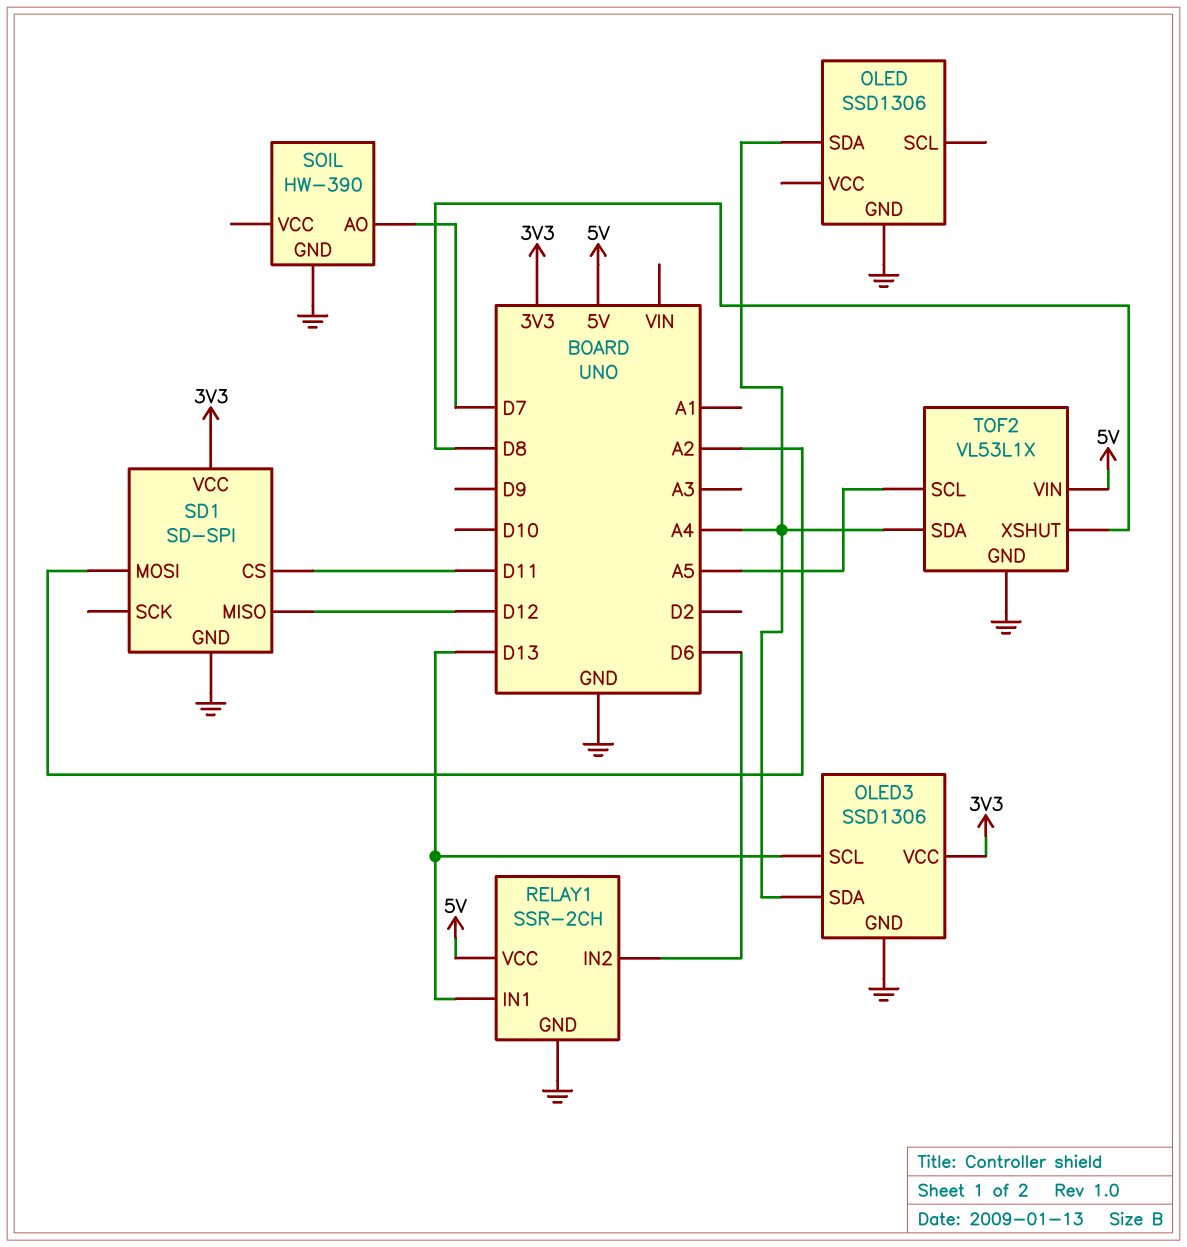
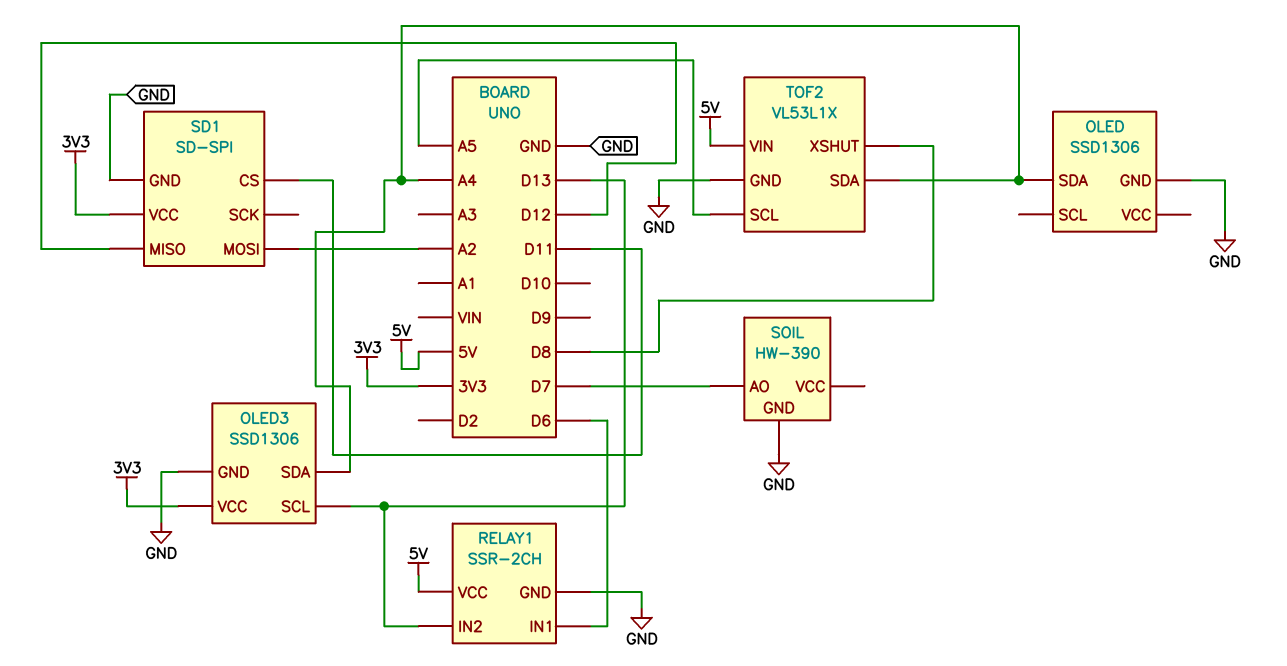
RELAY1 pin IN1: D13 -> D6
RELAY1 pin IN2: D6 -> D13

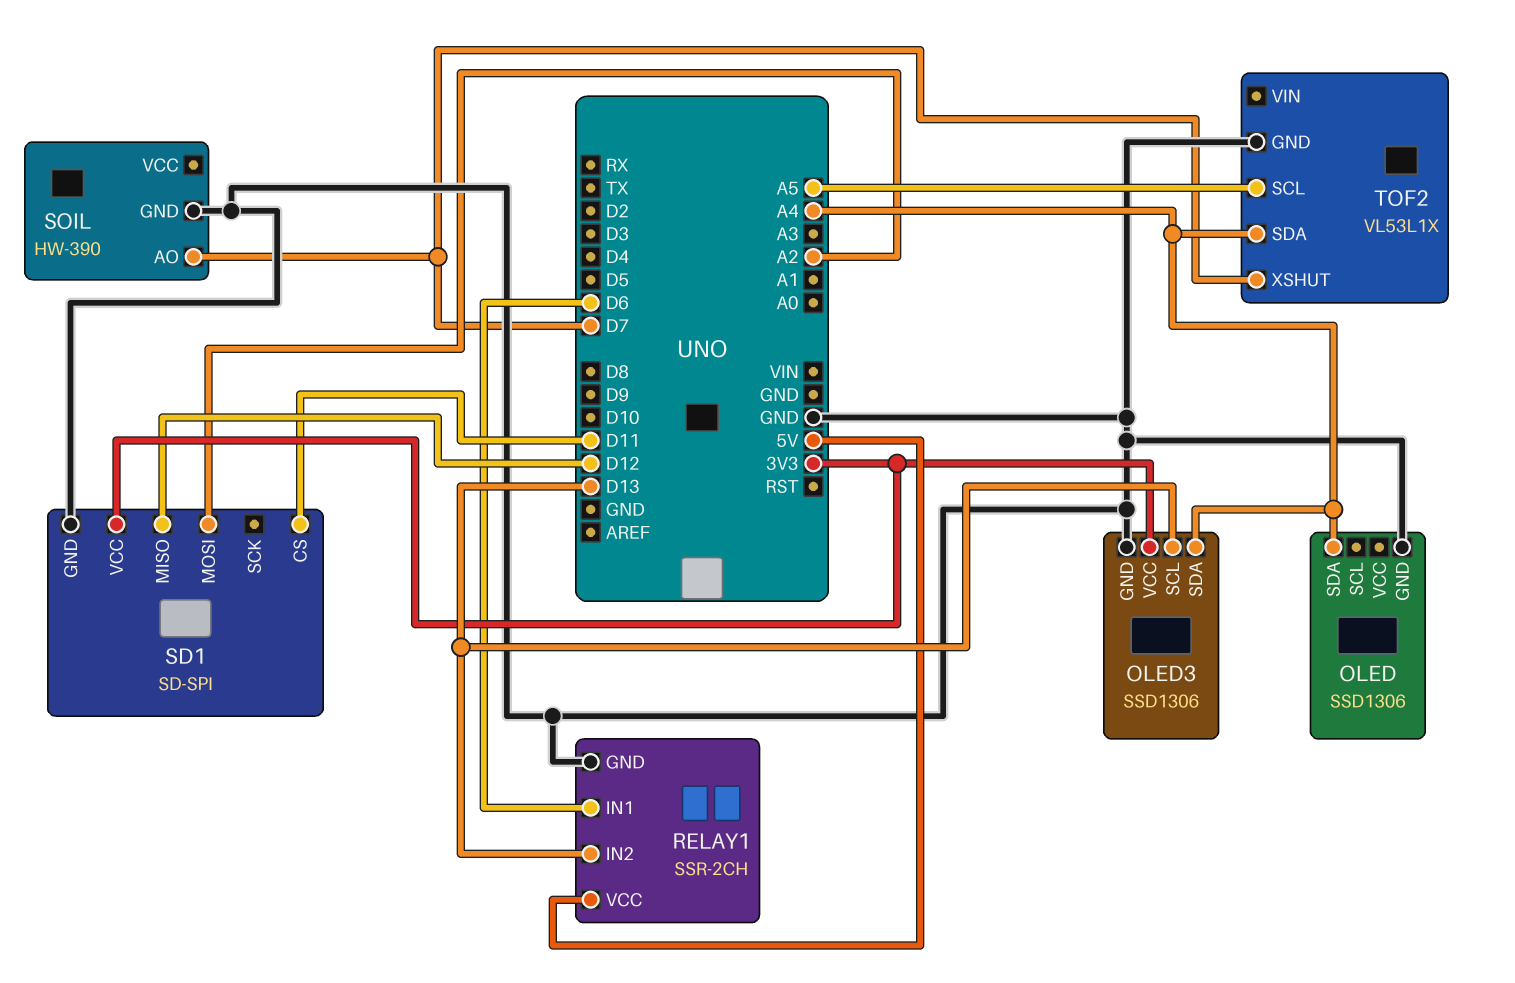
TOF2 pin VIN: 5V -> none
TOF2 pin XSHUT: D8 -> D7

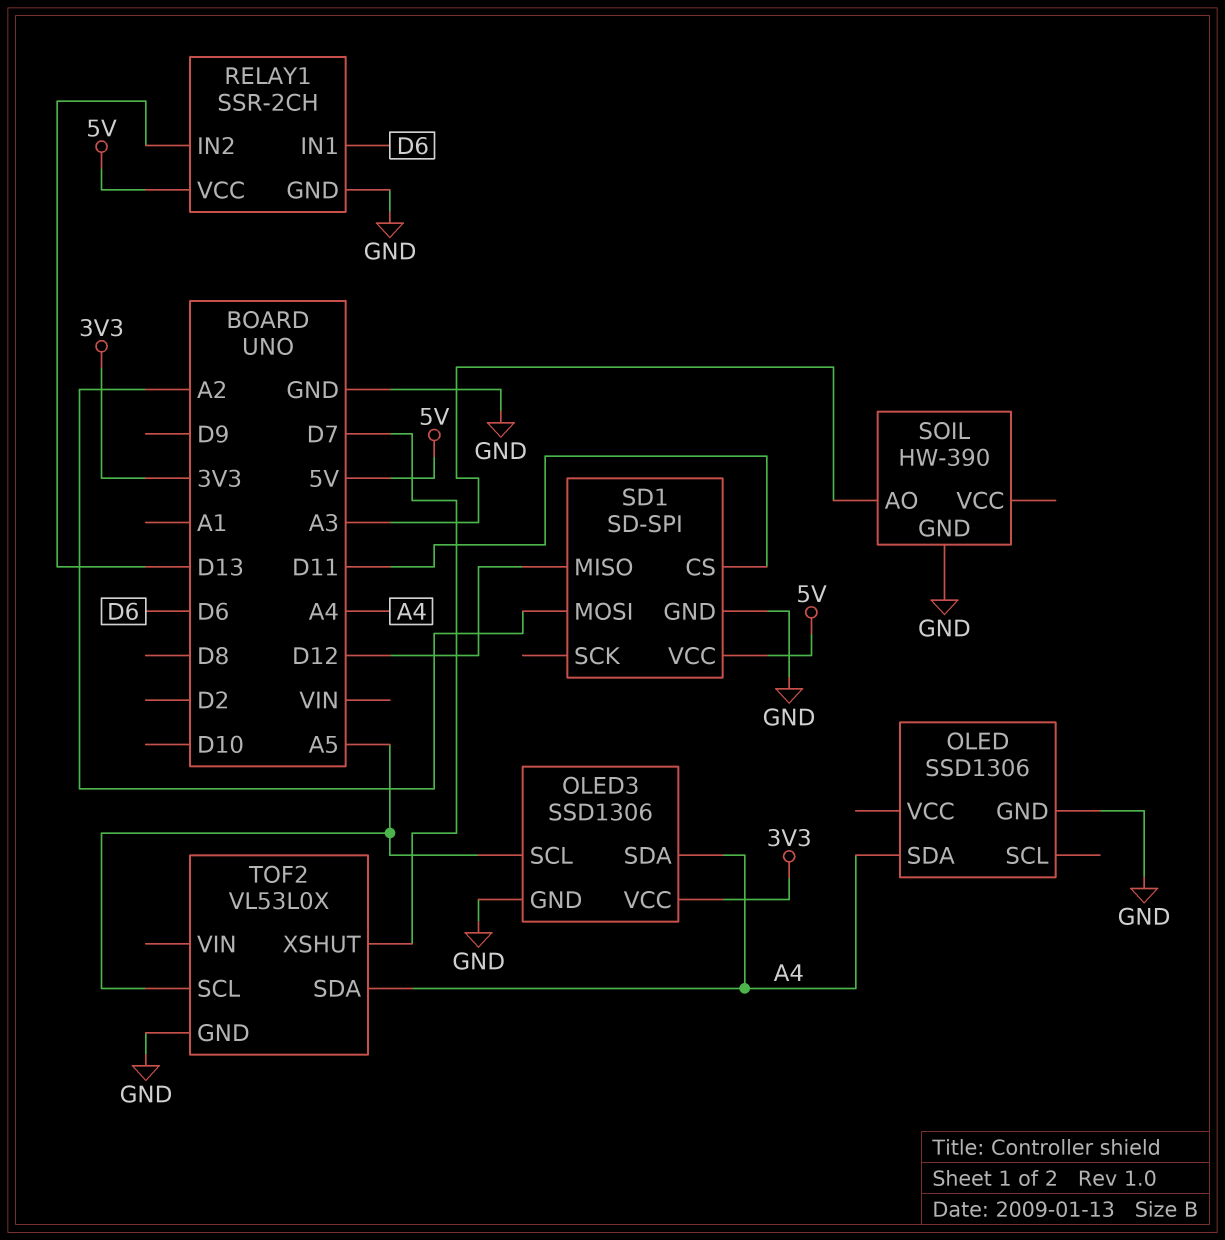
OLED3 pin SCL: D13 -> A5
SD1 pin VCC: 3V3 -> 5V
SOIL pin AO: D7 -> A3
TOF2: VL53L1X -> VL53L0X

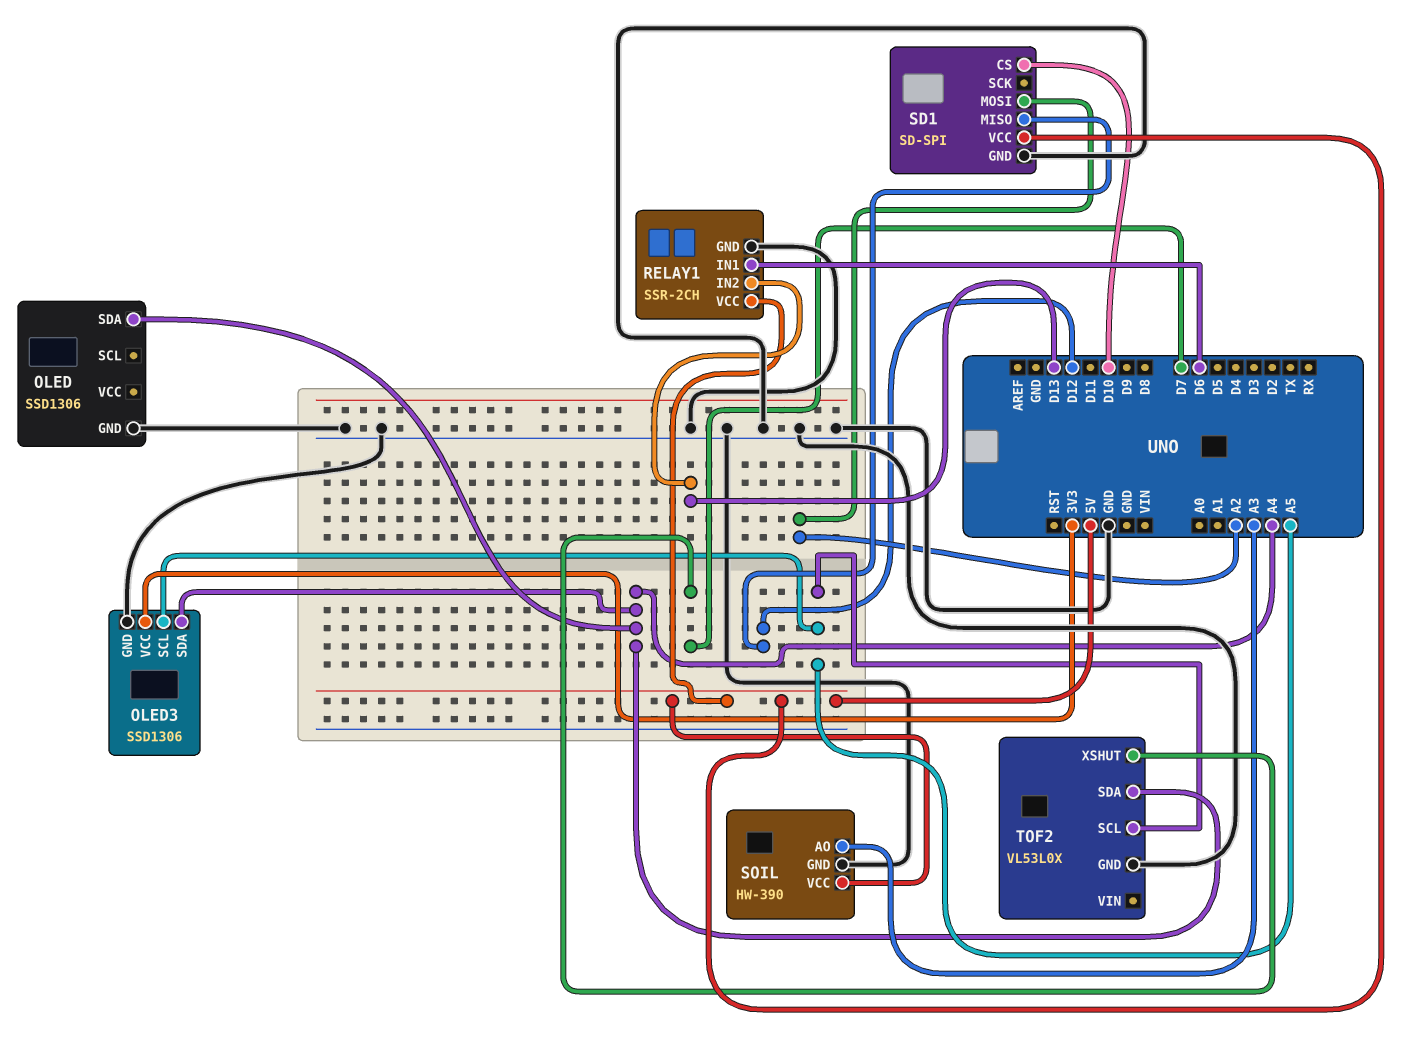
SD1 pin CS: D11 -> D10
SOIL pin VCC: none -> 5V

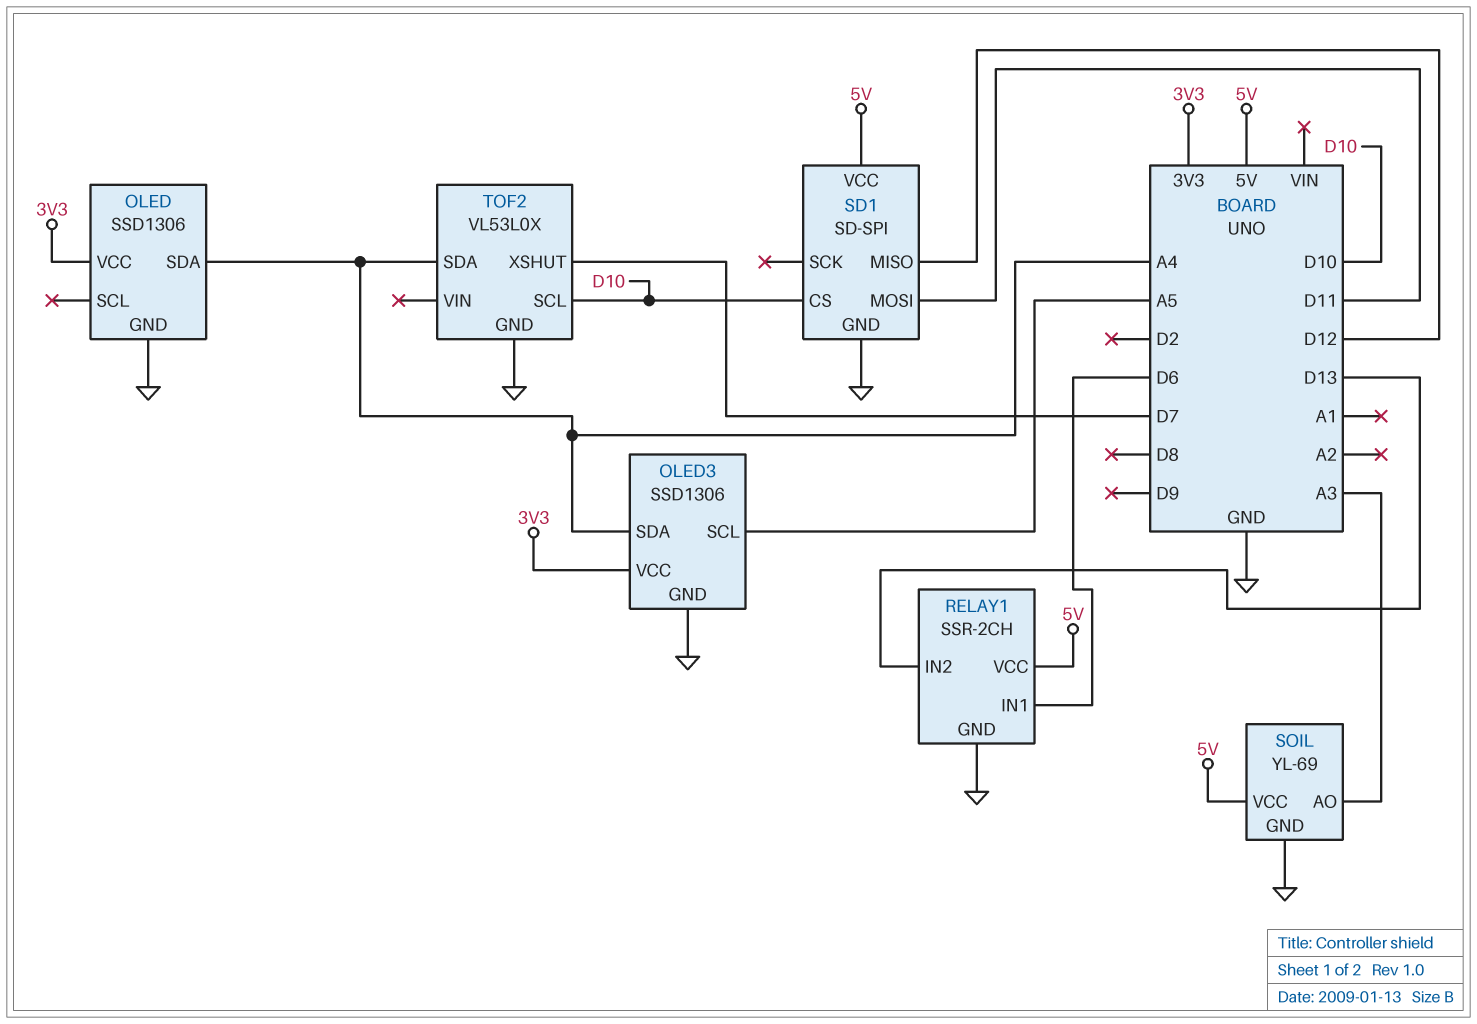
OLED pin VCC: none -> 3V3
SD1 pin MOSI: A2 -> D11
SOIL: HW-390 -> YL-69
TOF2 pin SCL: A5 -> D10

